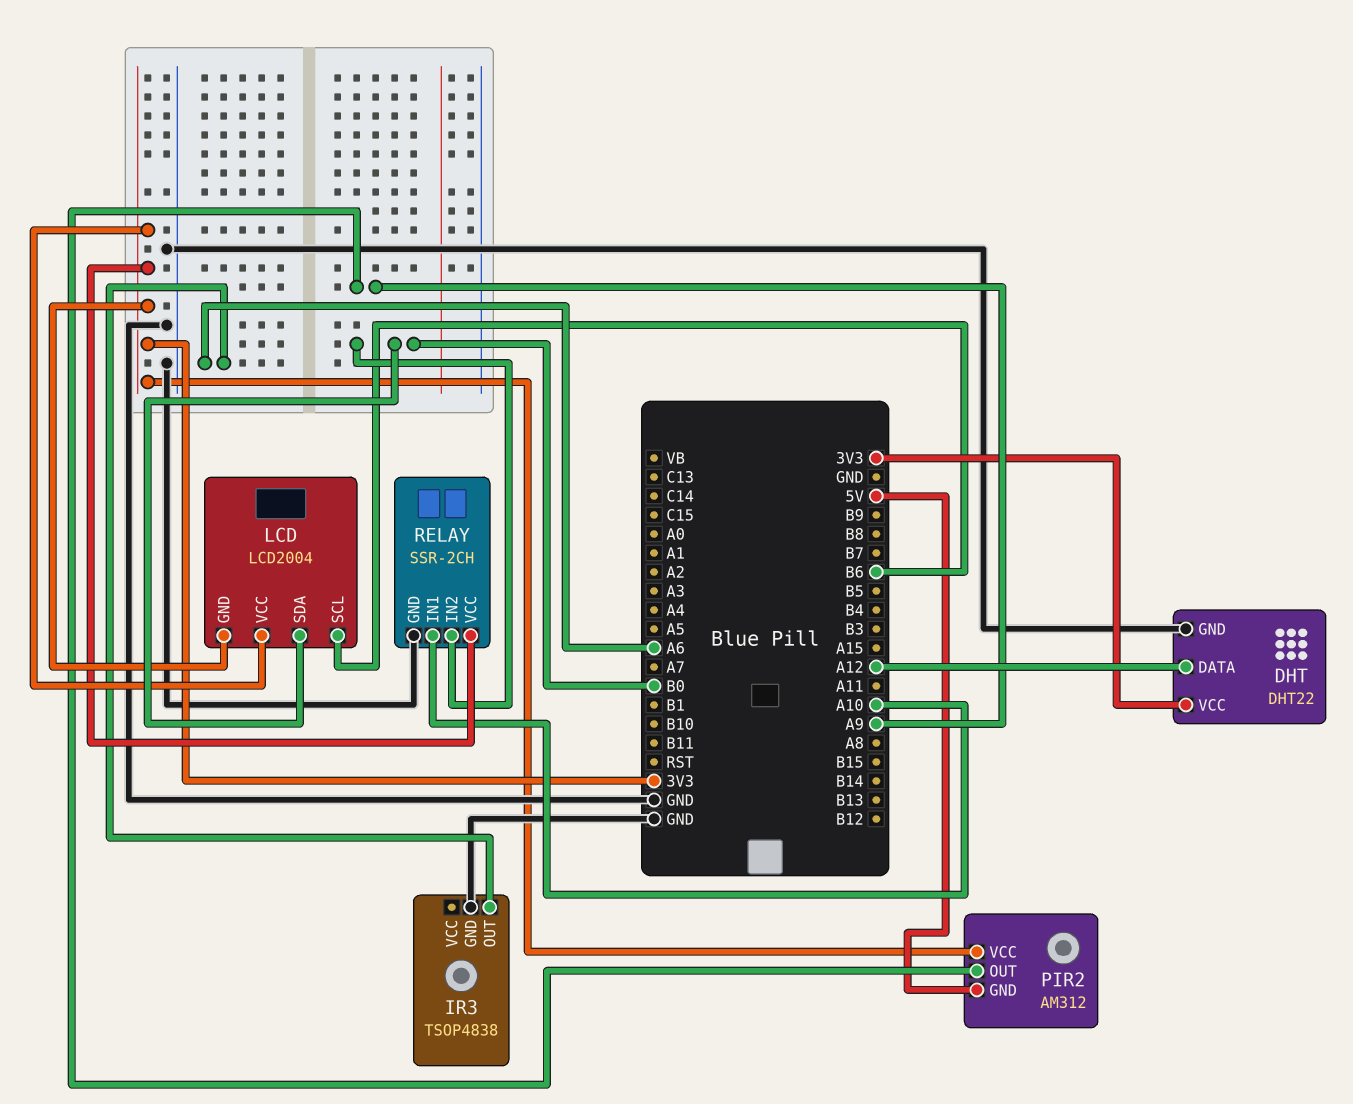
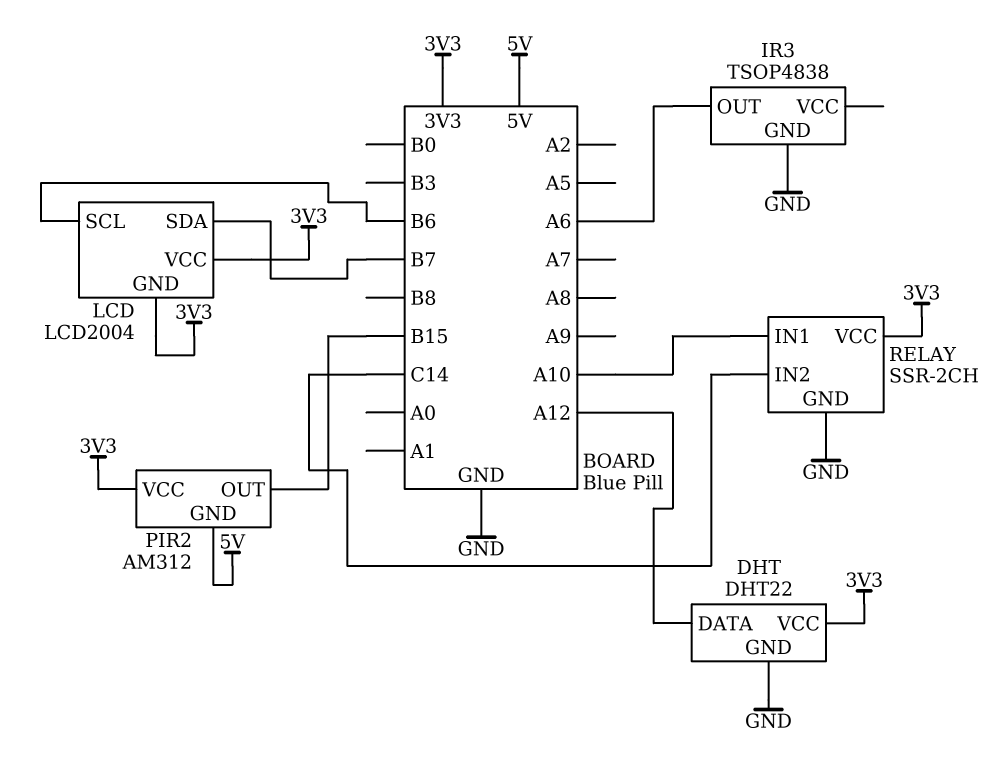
LCD pin SDA: B0 -> B7
PIR2 pin OUT: A9 -> B15
RELAY pin IN2: B0 -> C14

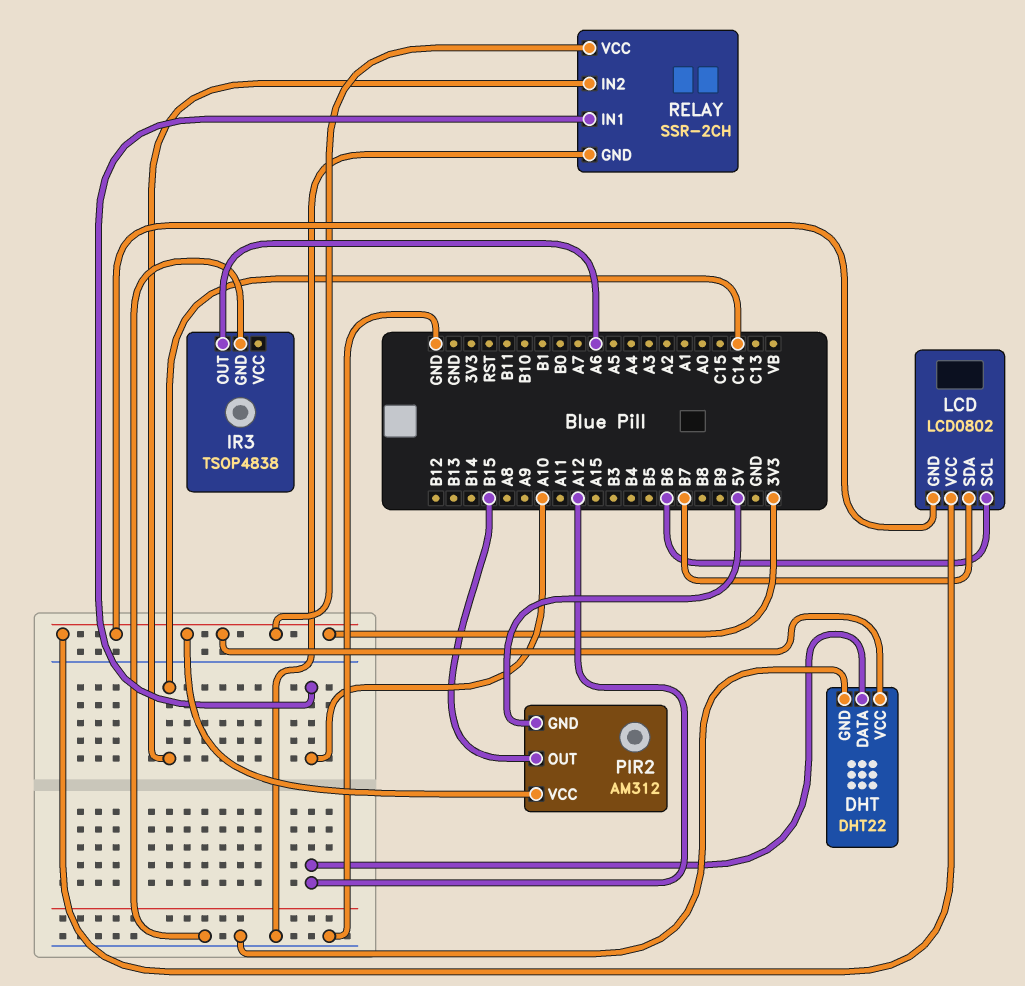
LCD: LCD2004 -> LCD0802

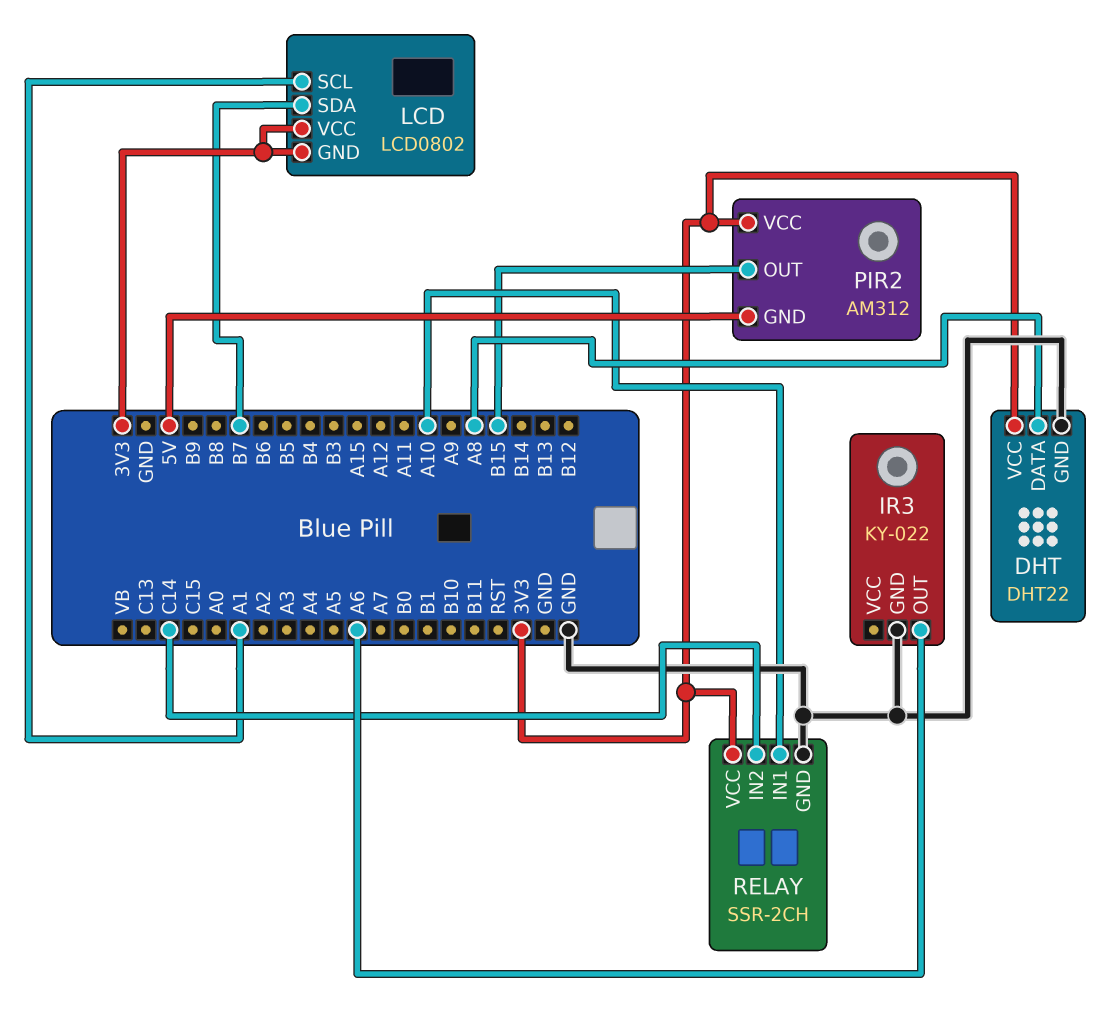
DHT pin DATA: A12 -> A8
IR3: TSOP4838 -> KY-022
LCD pin SCL: B6 -> A1

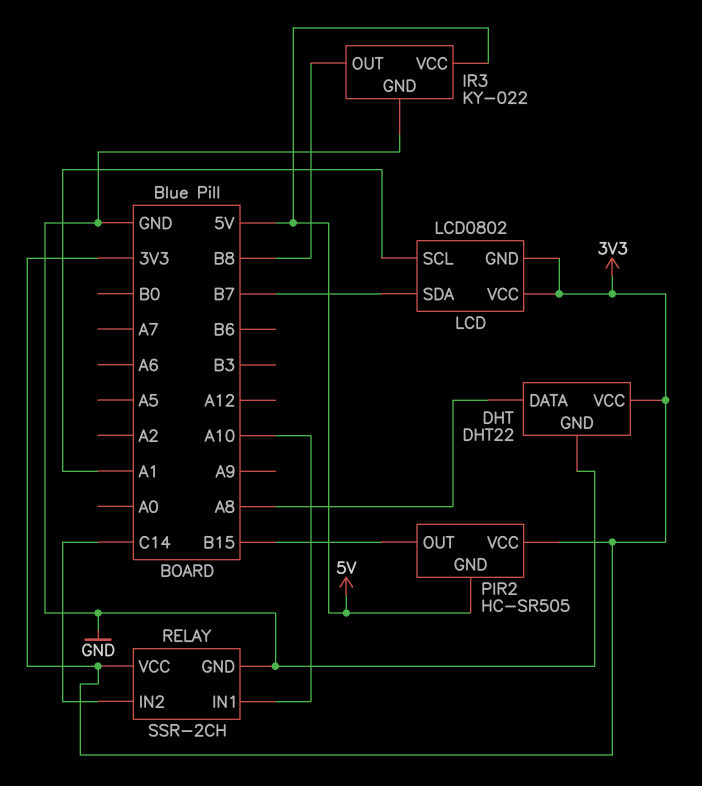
IR3 pin OUT: A6 -> B8
IR3 pin VCC: none -> 5V
PIR2: AM312 -> HC-SR505

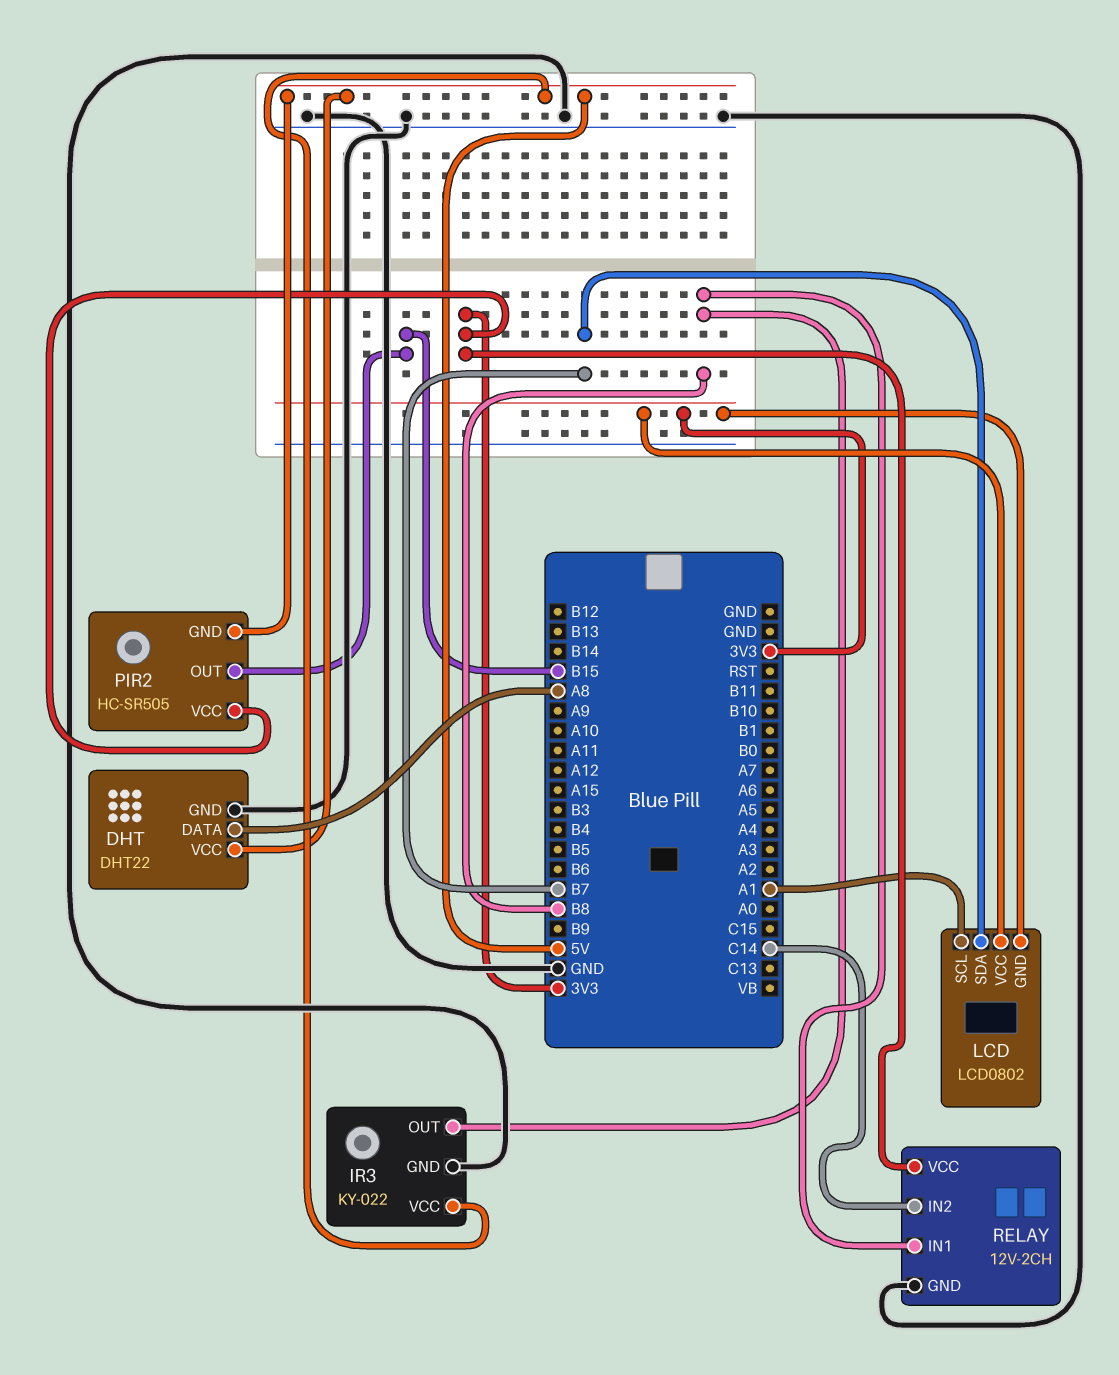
DHT pin VCC: 3V3 -> 5V
RELAY: SSR-2CH -> 12V-2CH
RELAY pin IN1: A10 -> B8

